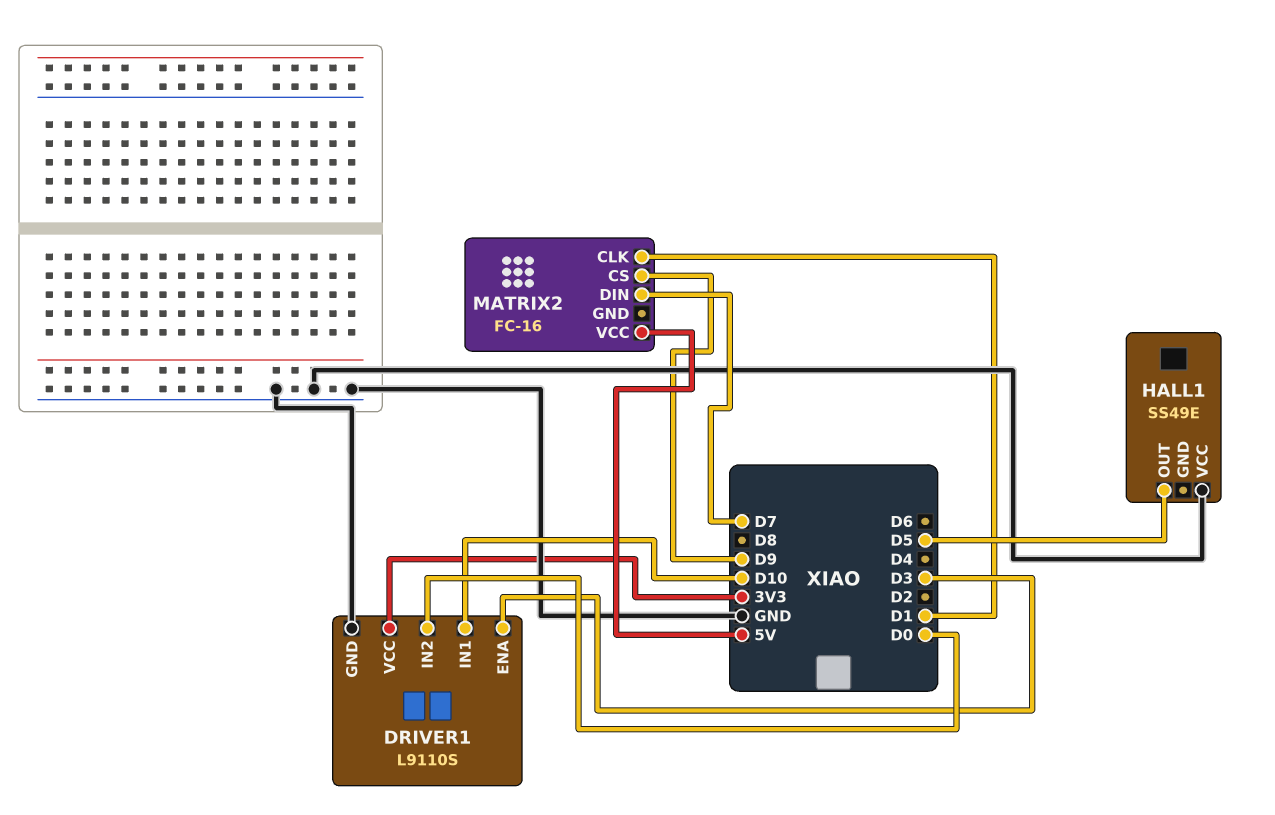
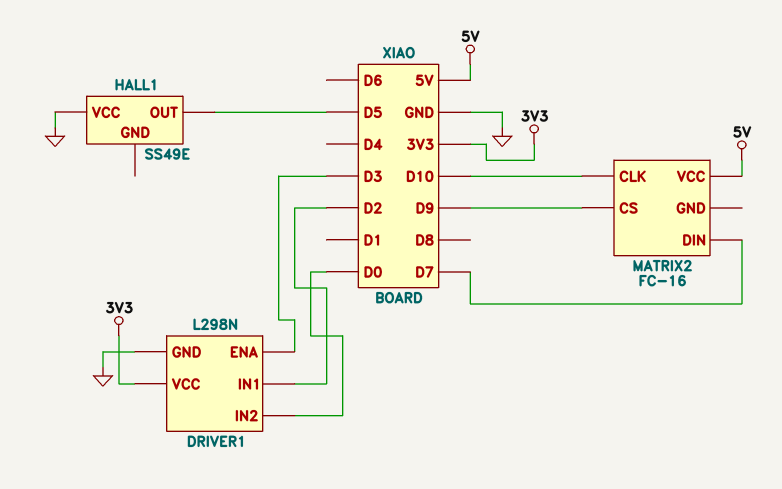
DRIVER1: L9110S -> L298N
DRIVER1 pin IN1: D10 -> D2
MATRIX2 pin CLK: D1 -> D10

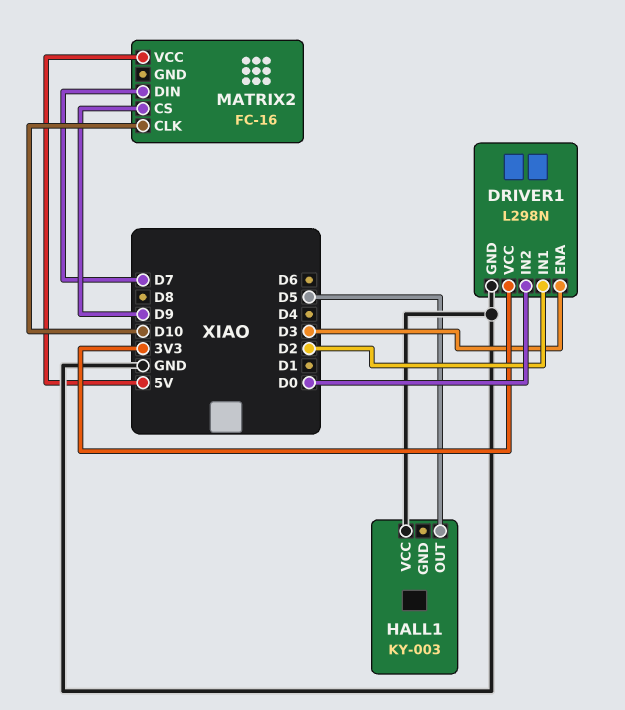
HALL1: SS49E -> KY-003

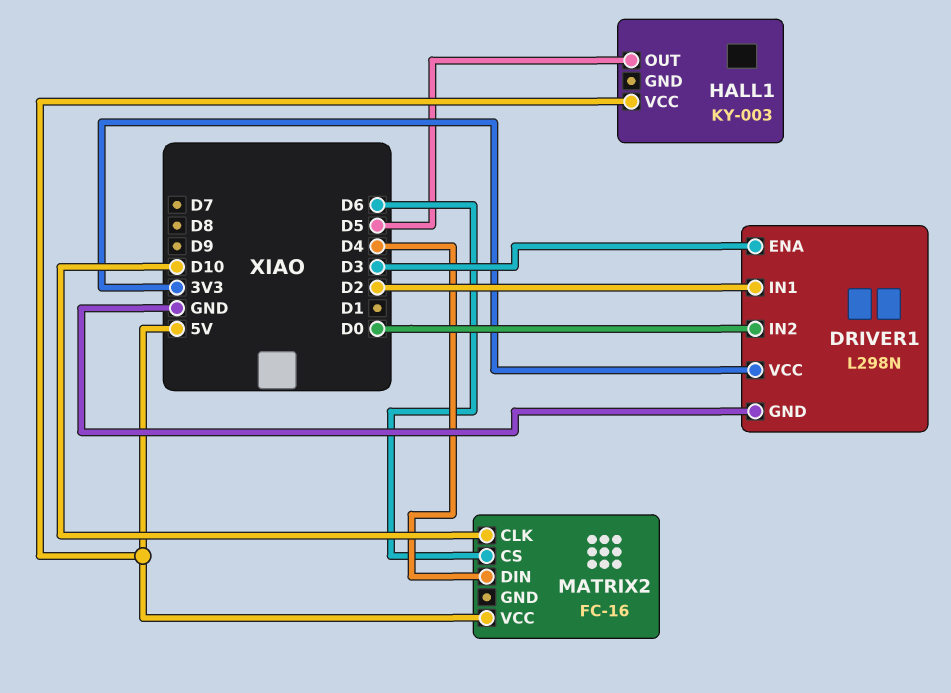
HALL1 pin VCC: GND -> 5V
MATRIX2 pin CS: D9 -> D6
MATRIX2 pin DIN: D7 -> D4

